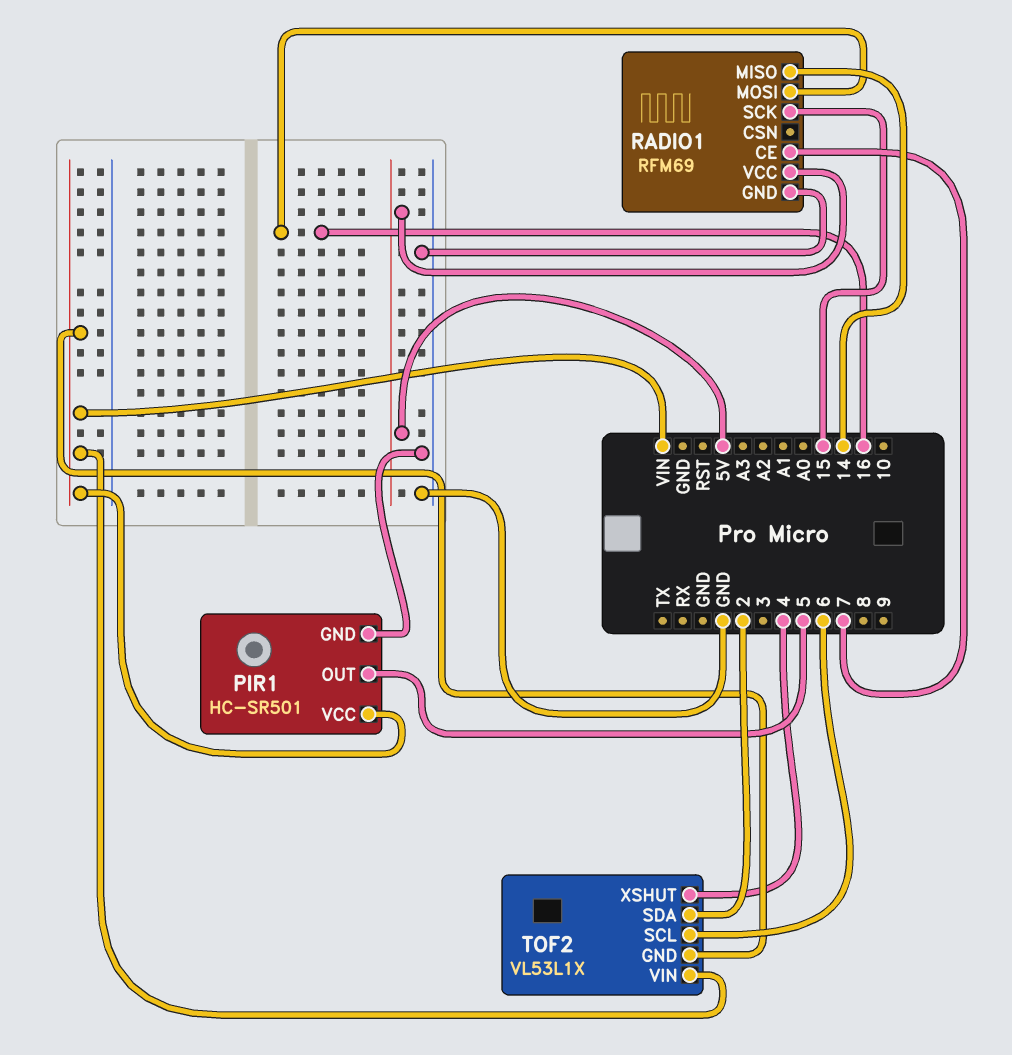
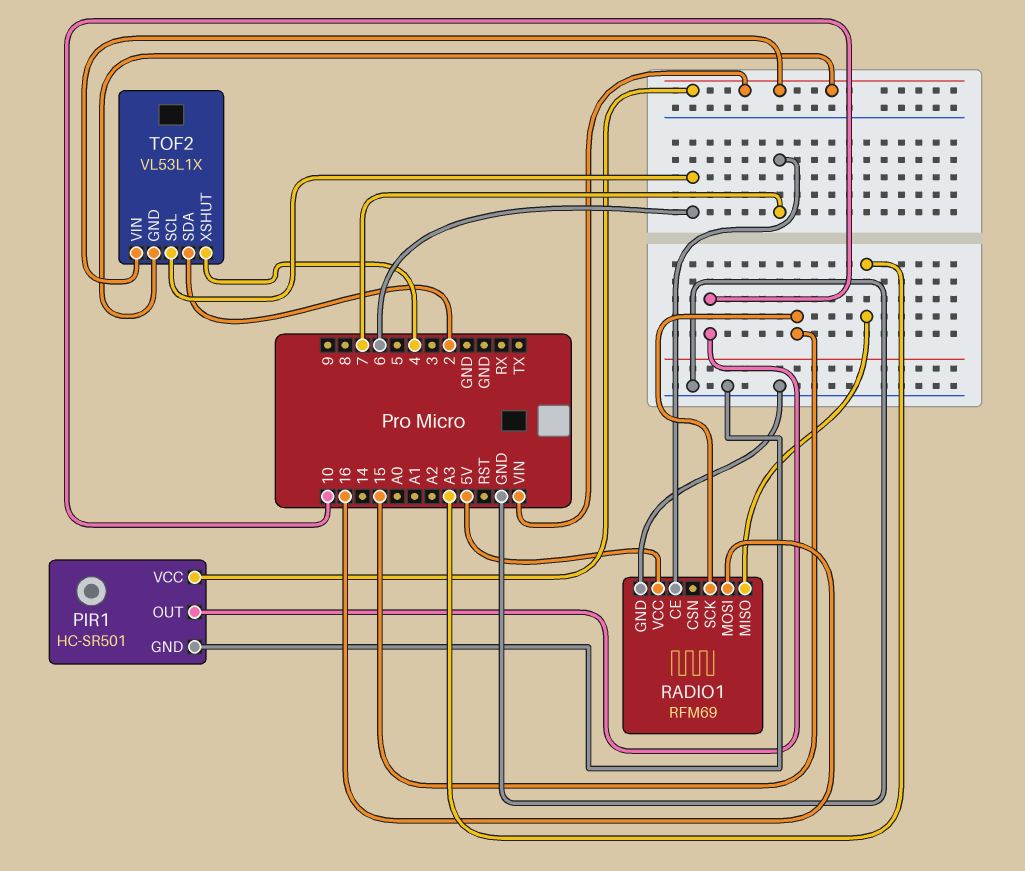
PIR1 pin OUT: 5 -> 10
RADIO1 pin MISO: 14 -> A3

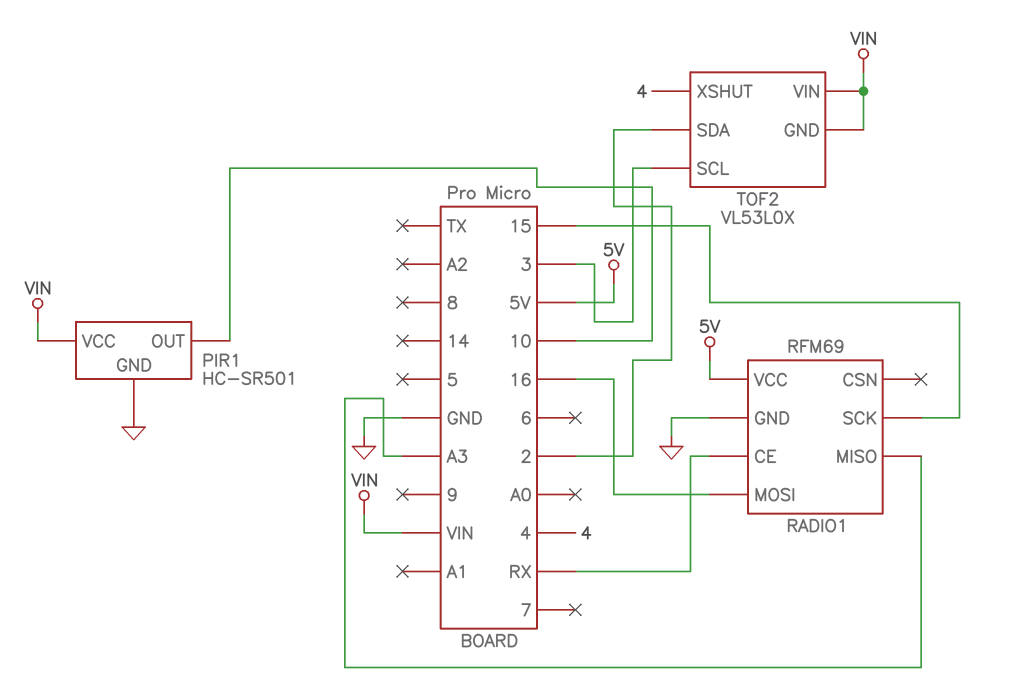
RADIO1 pin CE: 7 -> RX
TOF2: VL53L1X -> VL53L0X
TOF2 pin SCL: 6 -> 3

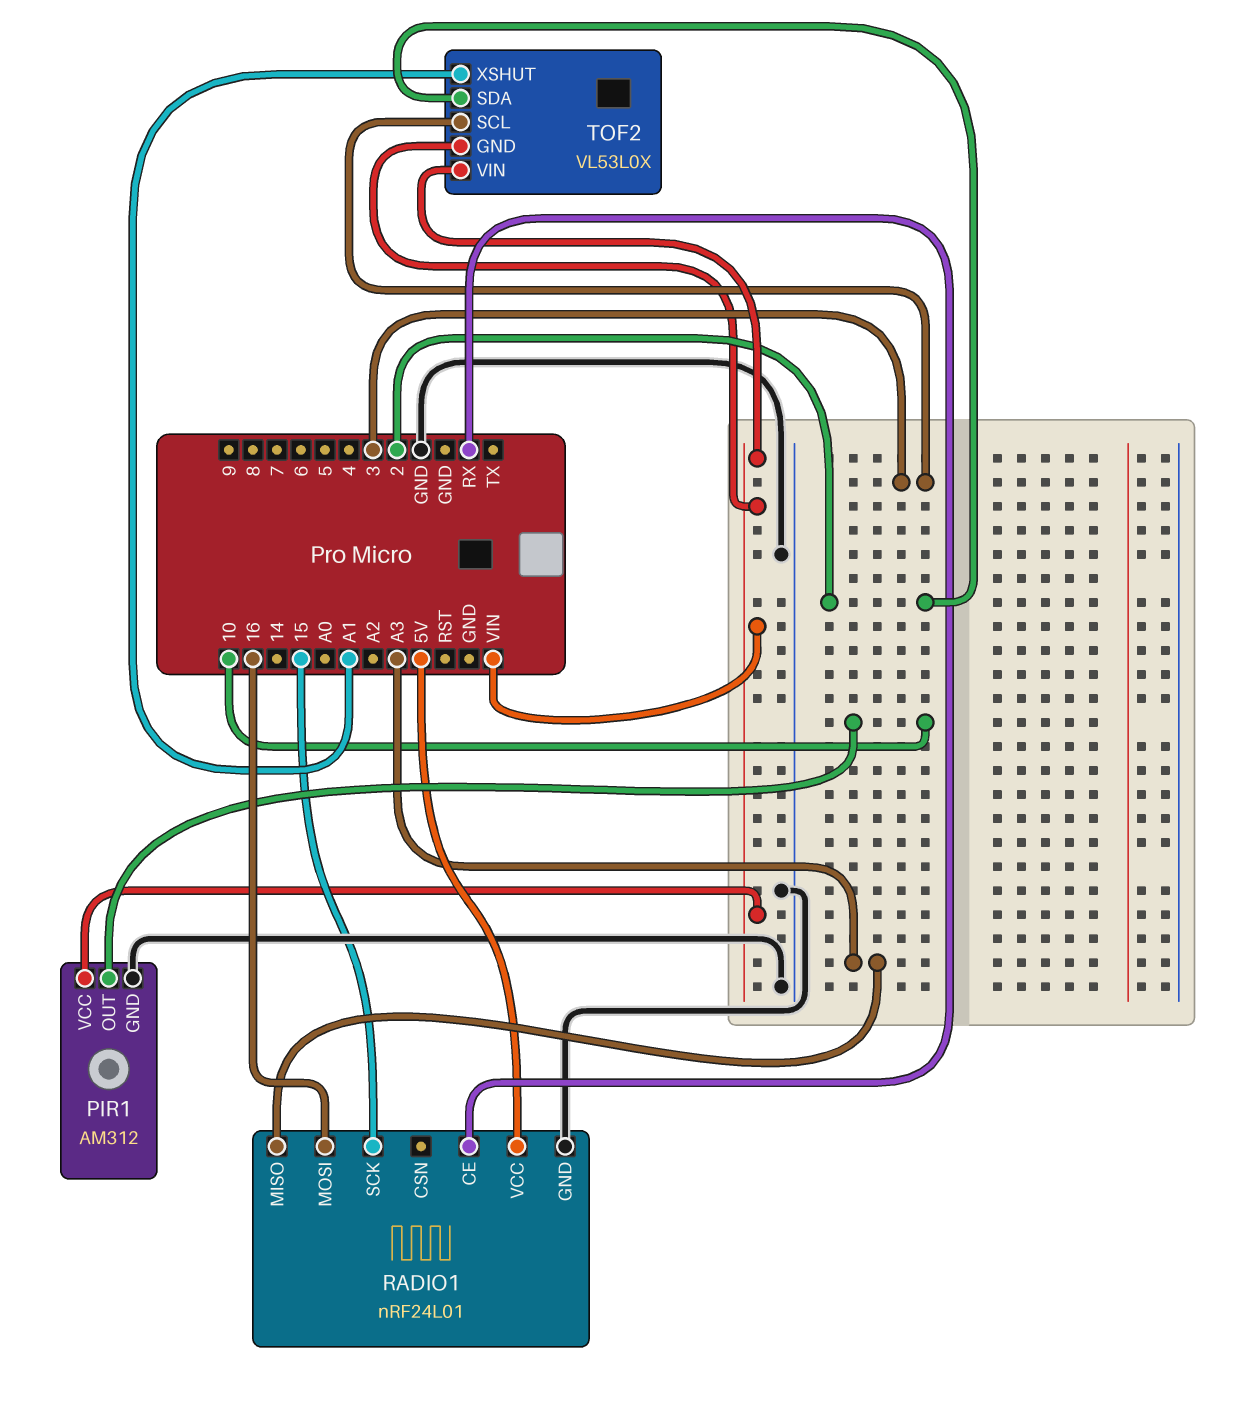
PIR1: HC-SR501 -> AM312
RADIO1: RFM69 -> nRF24L01
TOF2 pin XSHUT: 4 -> A1

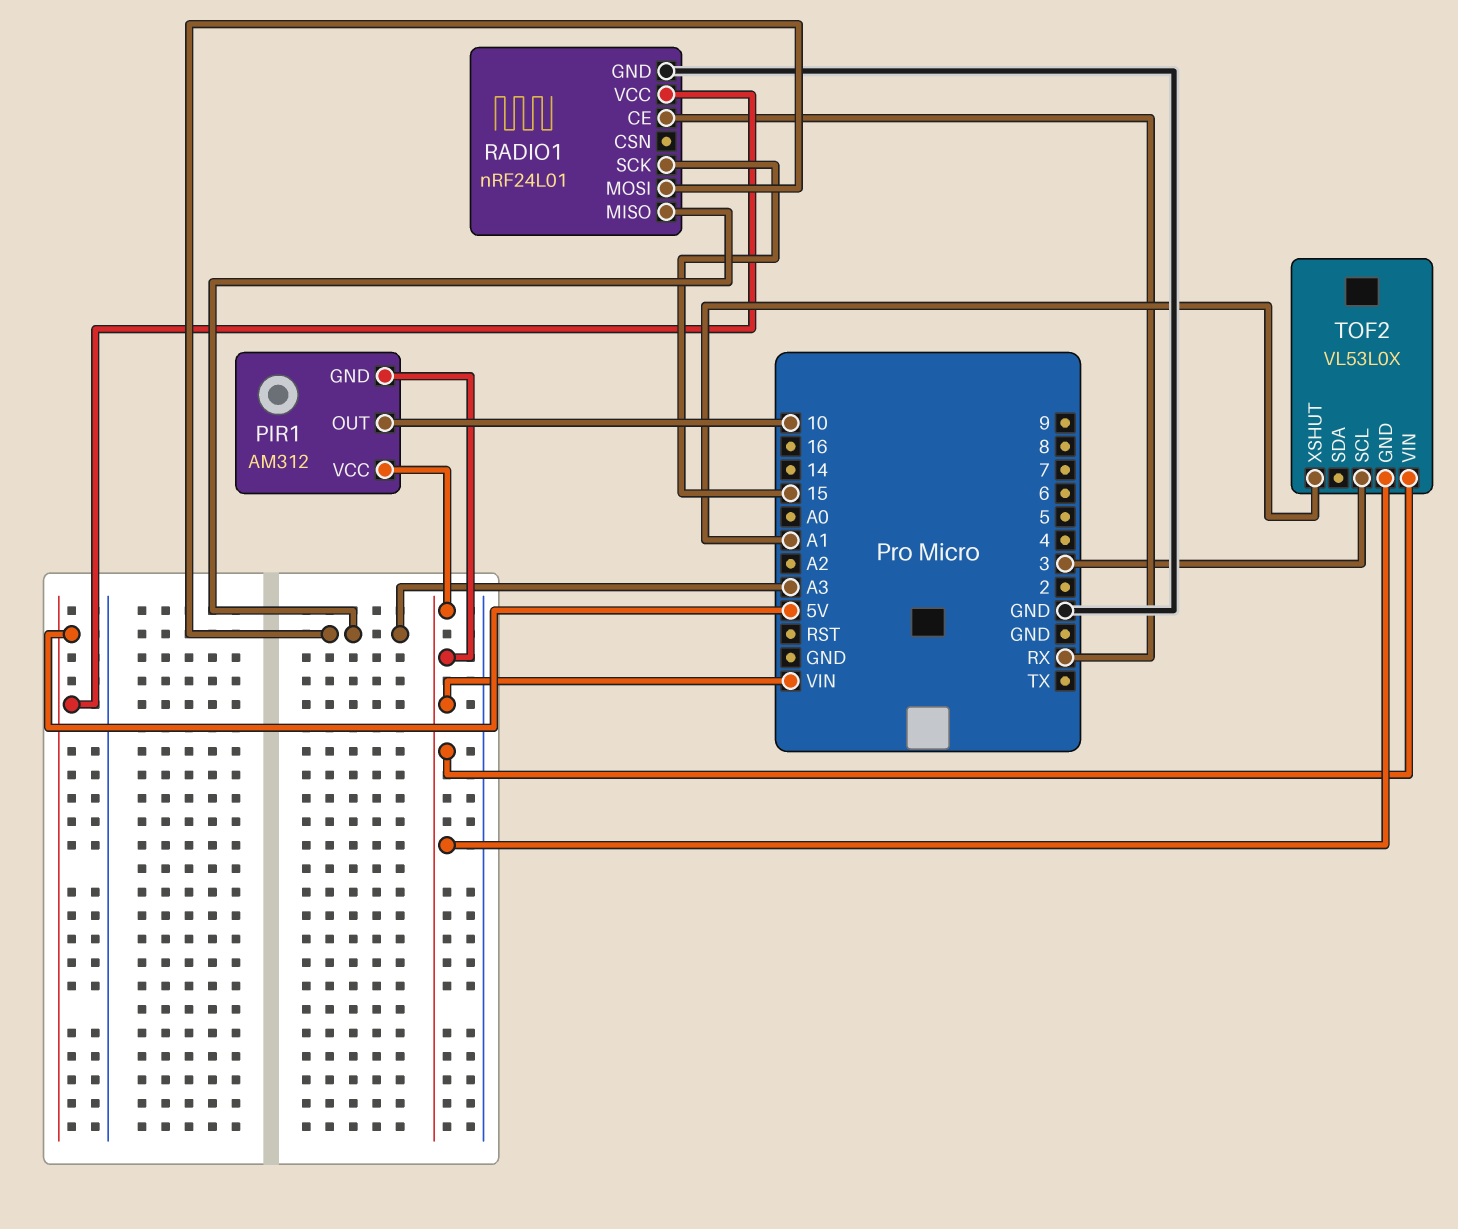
PIR1 pin GND: GND -> VIN
RADIO1 pin MOSI: 16 -> A3
TOF2 pin SDA: 2 -> none

